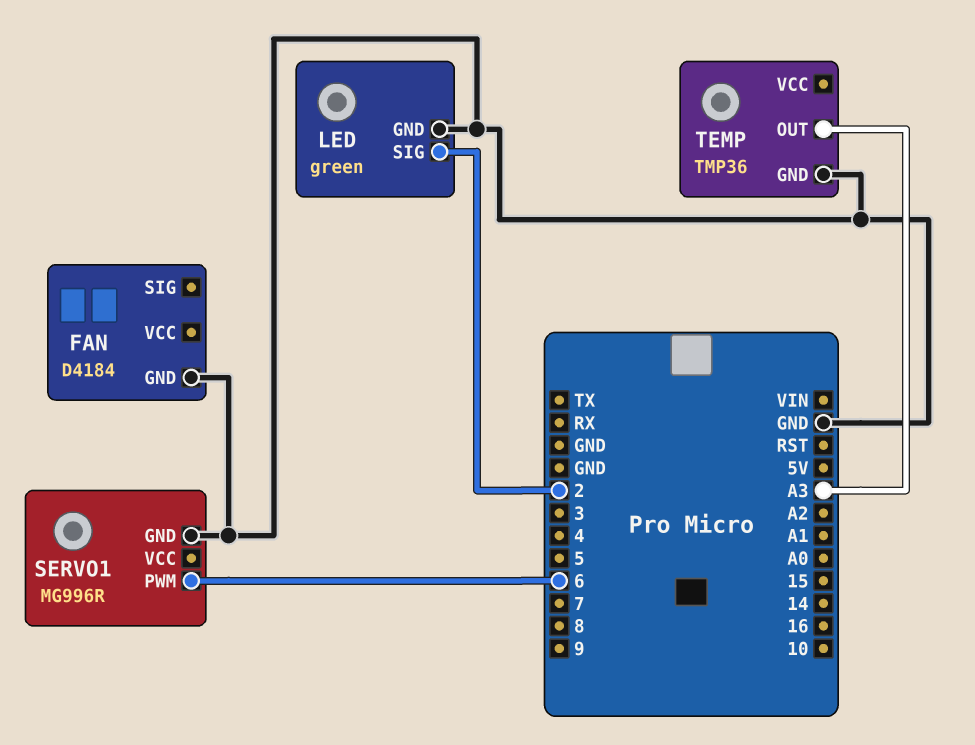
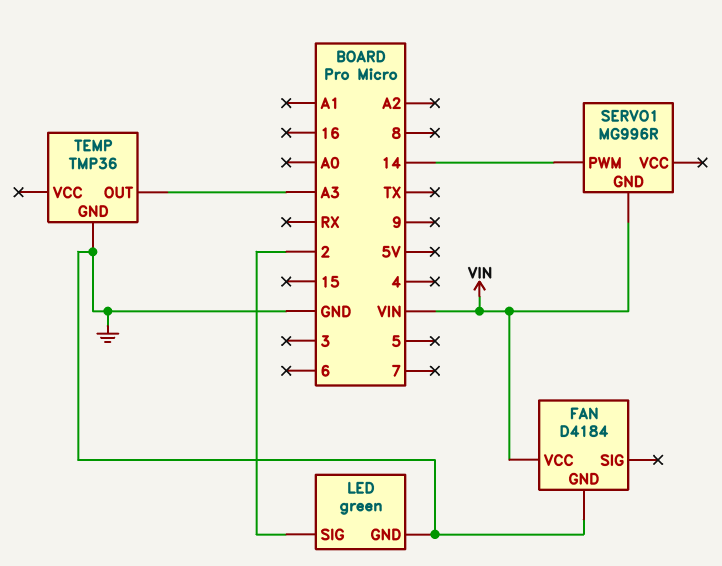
FAN pin VCC: none -> VIN
SERVO1 pin GND: GND -> VIN
SERVO1 pin PWM: 6 -> 14

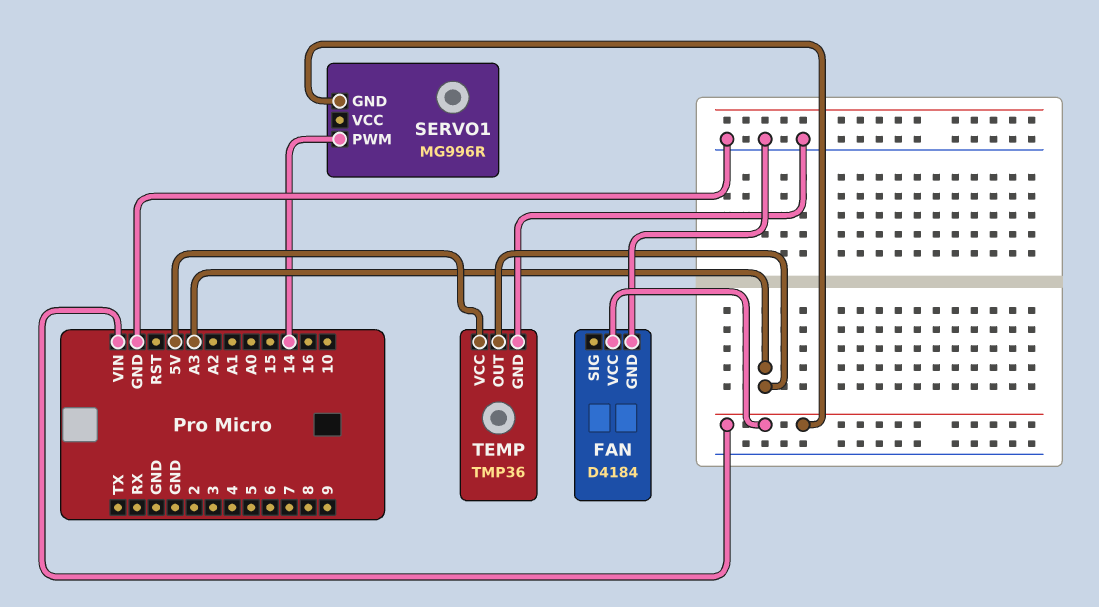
LED: green -> none
LED pin GND: GND -> none
LED pin SIG: 2 -> none
TEMP pin VCC: none -> 5V

